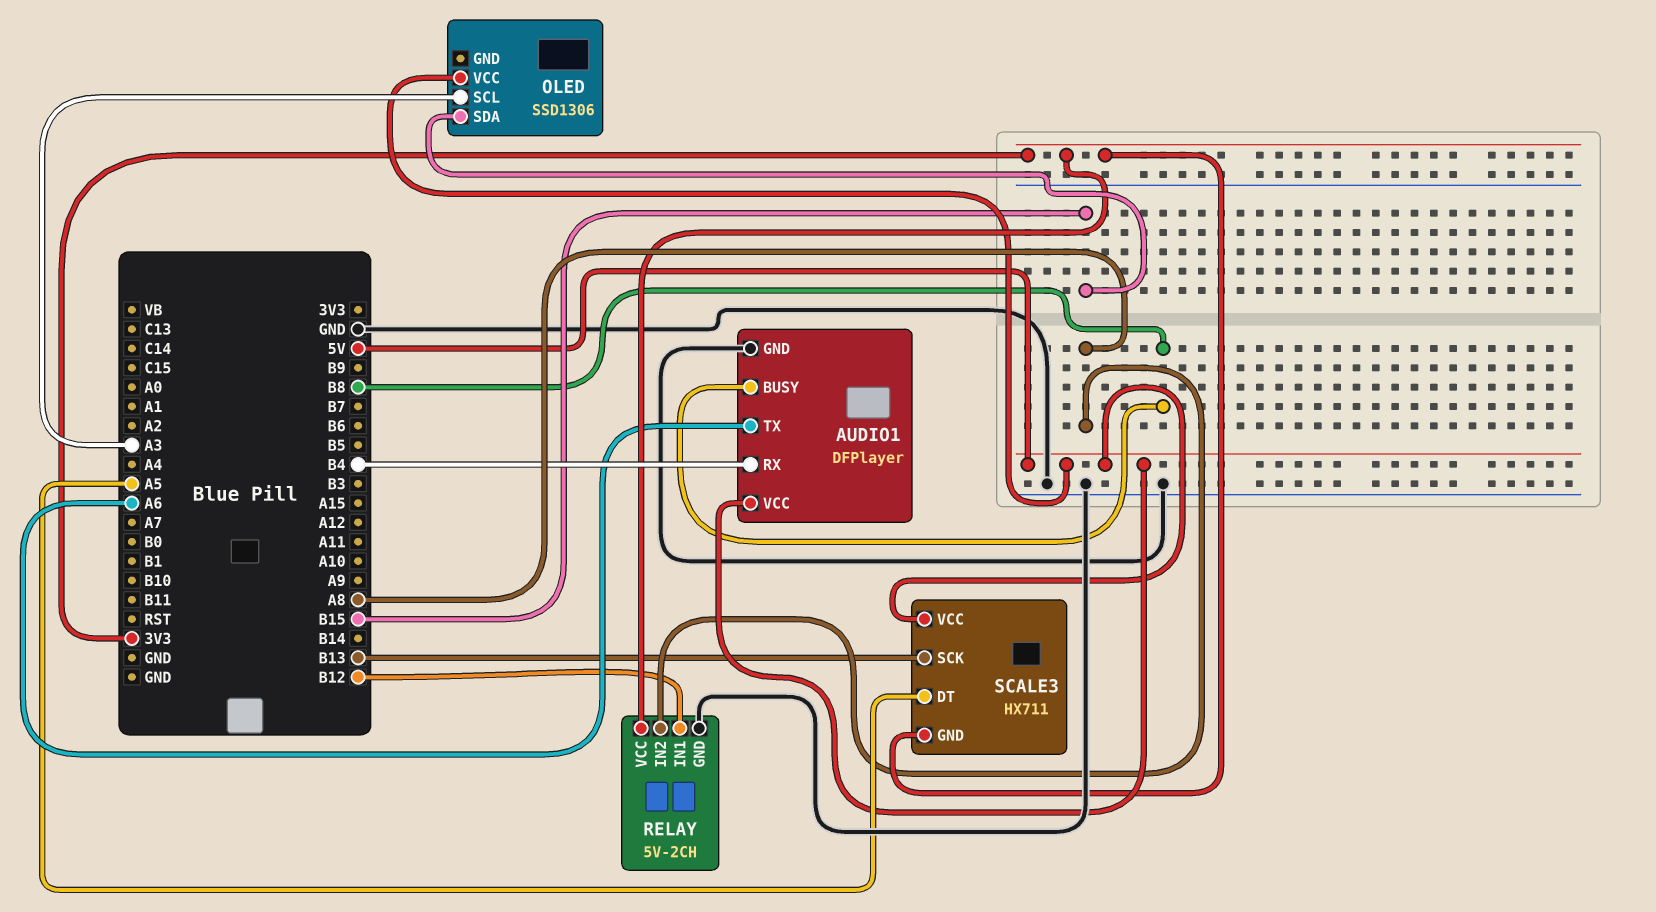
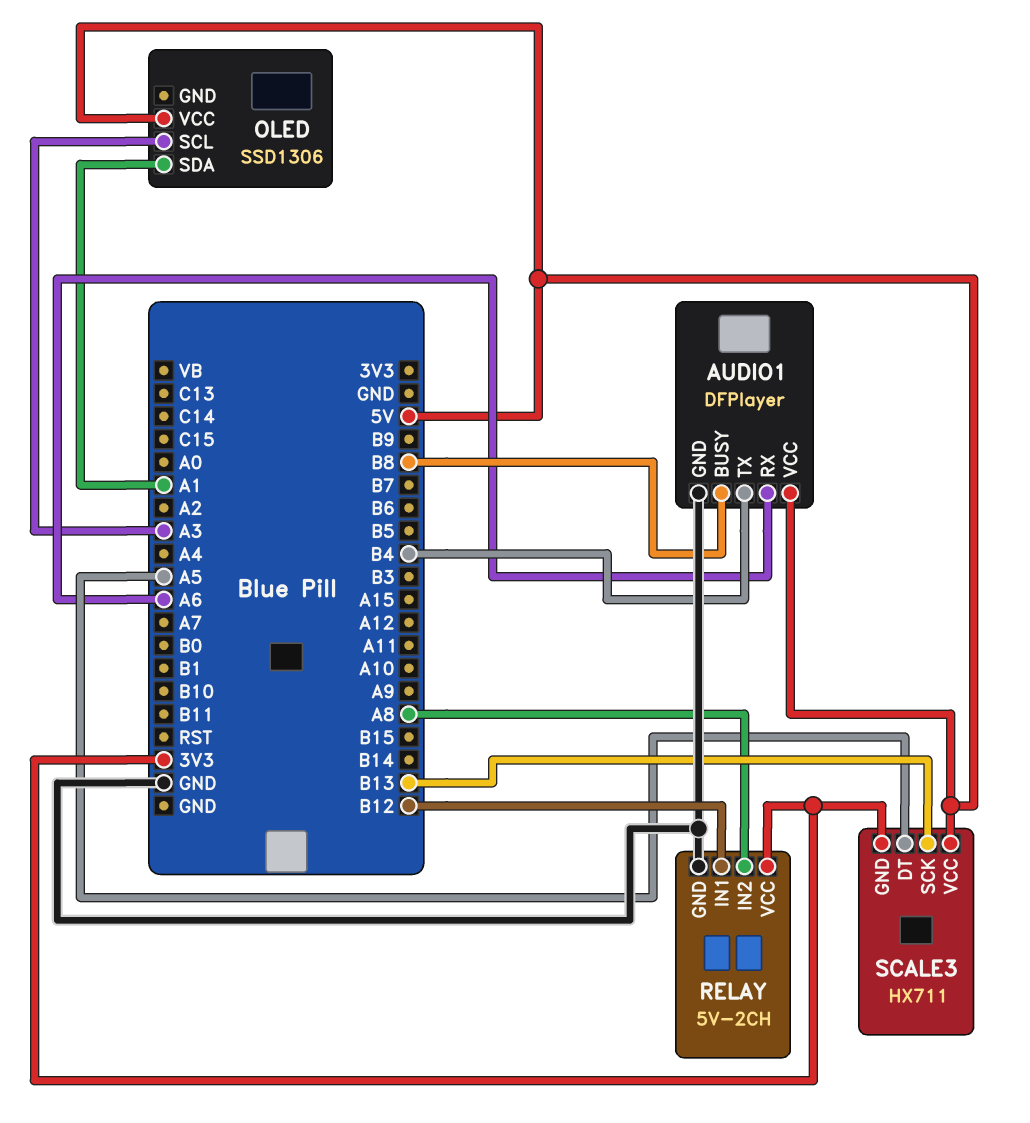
AUDIO1 pin RX: B4 -> A6
AUDIO1 pin TX: A6 -> B4
OLED pin SDA: B15 -> A1

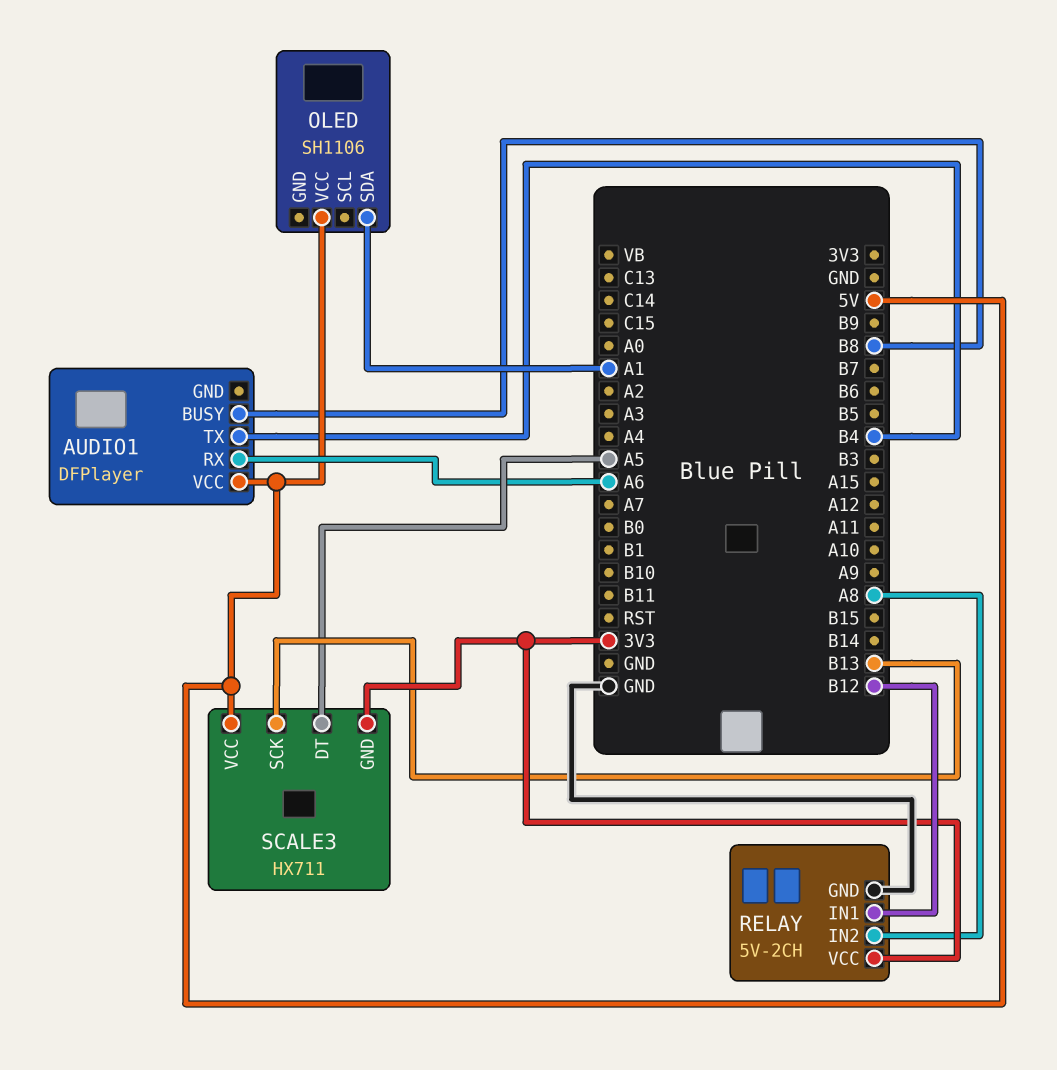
AUDIO1 pin GND: GND -> none
OLED: SSD1306 -> SH1106
OLED pin SCL: A3 -> none

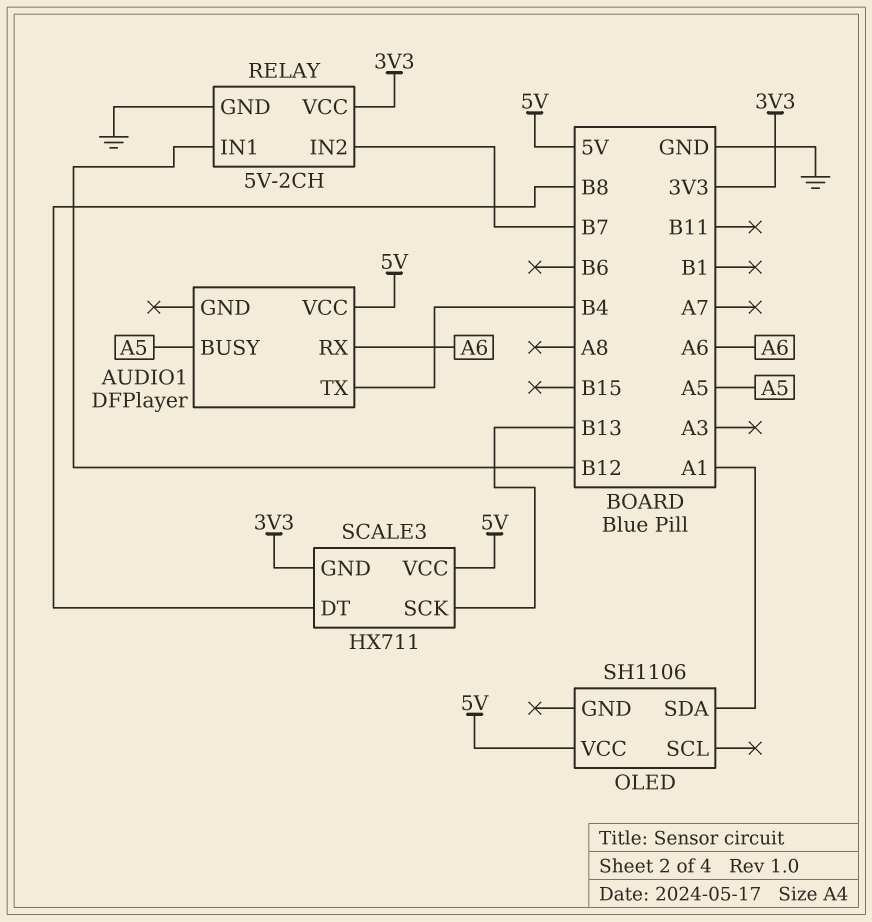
AUDIO1 pin BUSY: B8 -> A5
RELAY pin IN2: A8 -> B7
SCALE3 pin DT: A5 -> B8

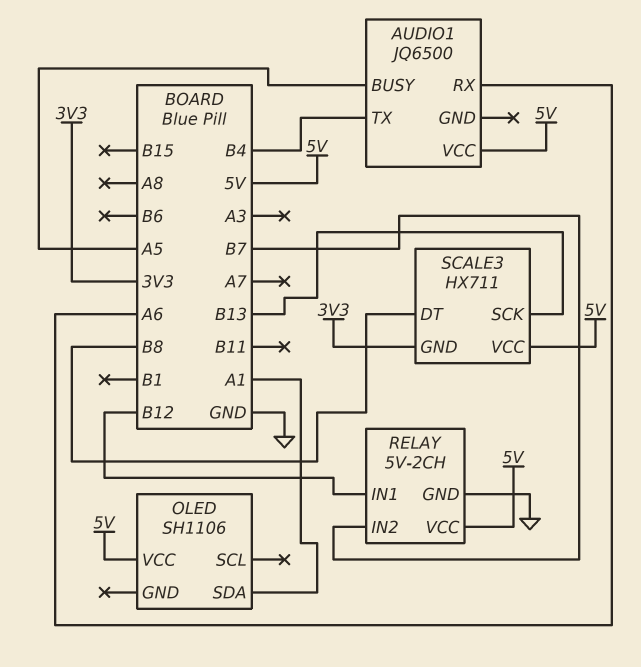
AUDIO1: DFPlayer -> JQ6500
RELAY pin VCC: 3V3 -> 5V

